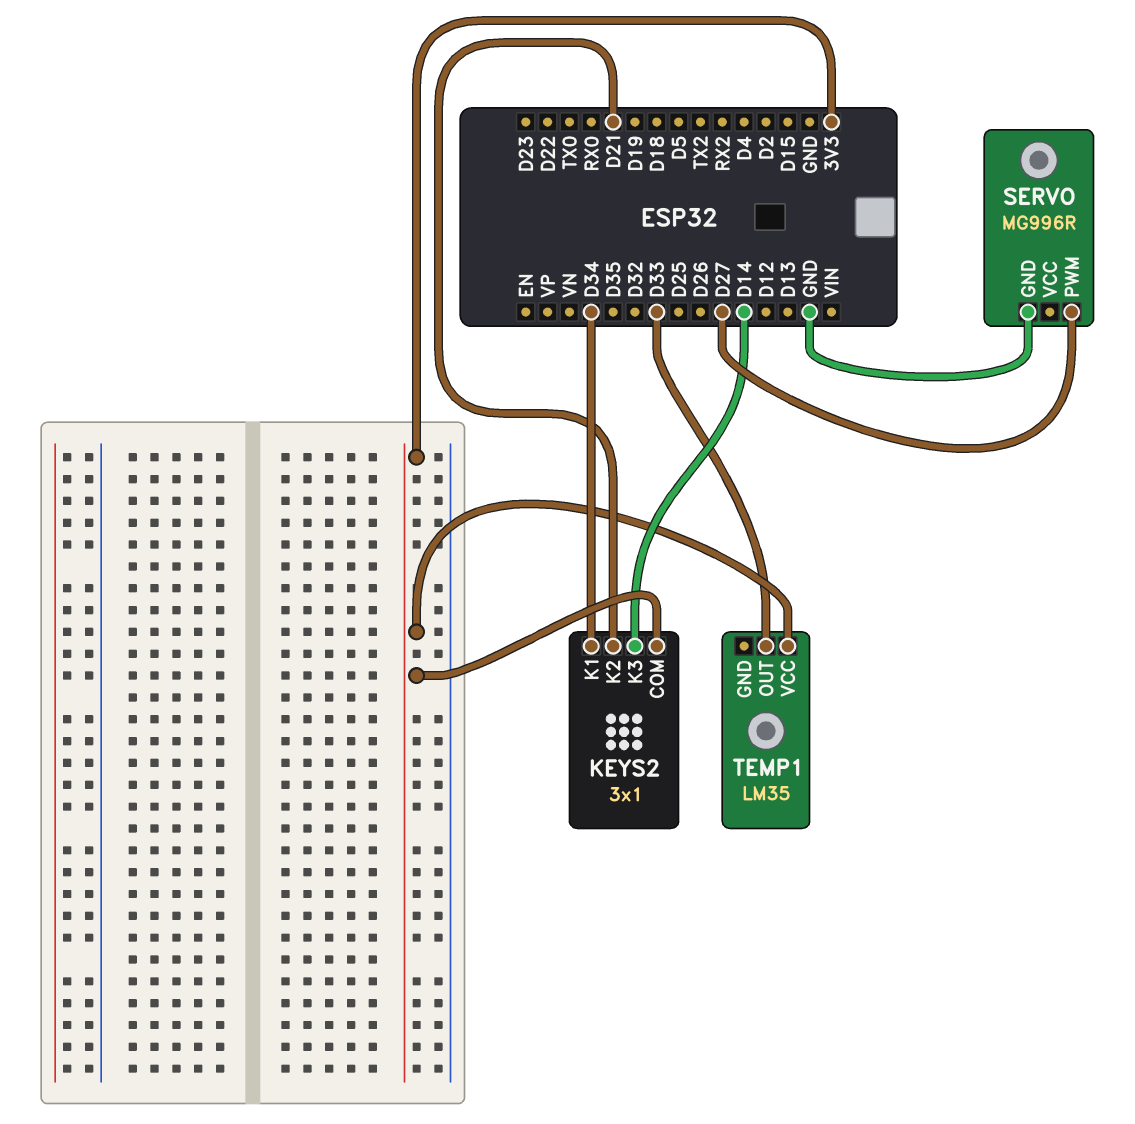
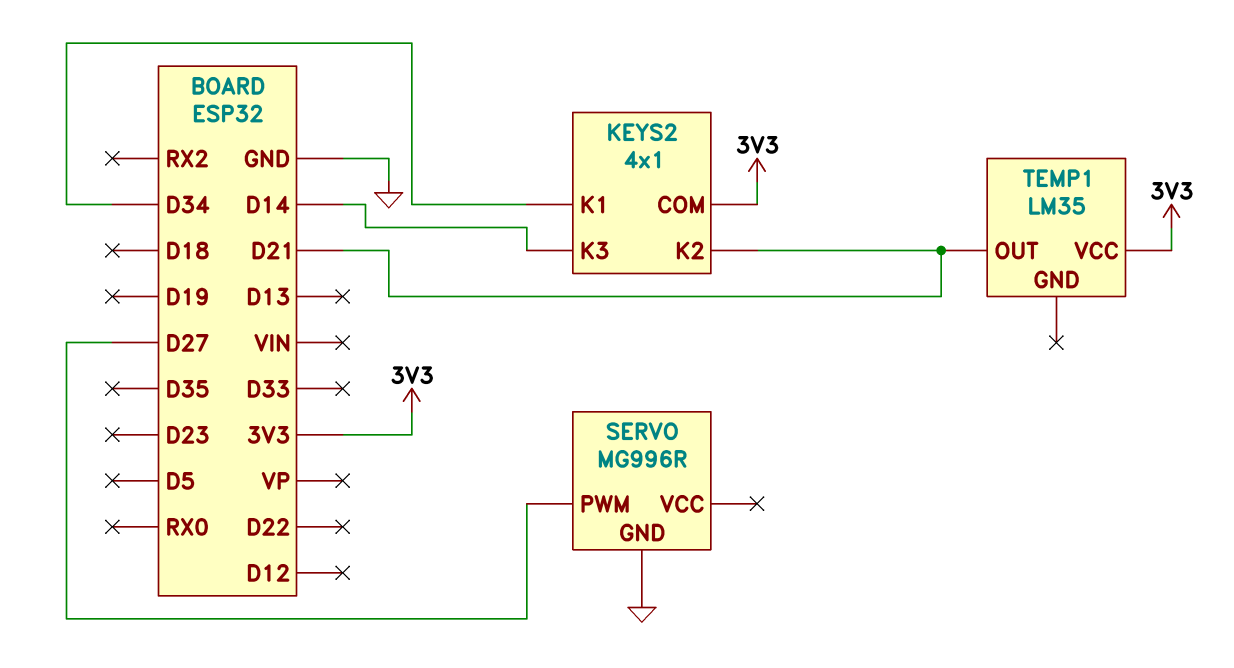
KEYS2: 3x1 -> 4x1
TEMP1 pin OUT: D33 -> D21

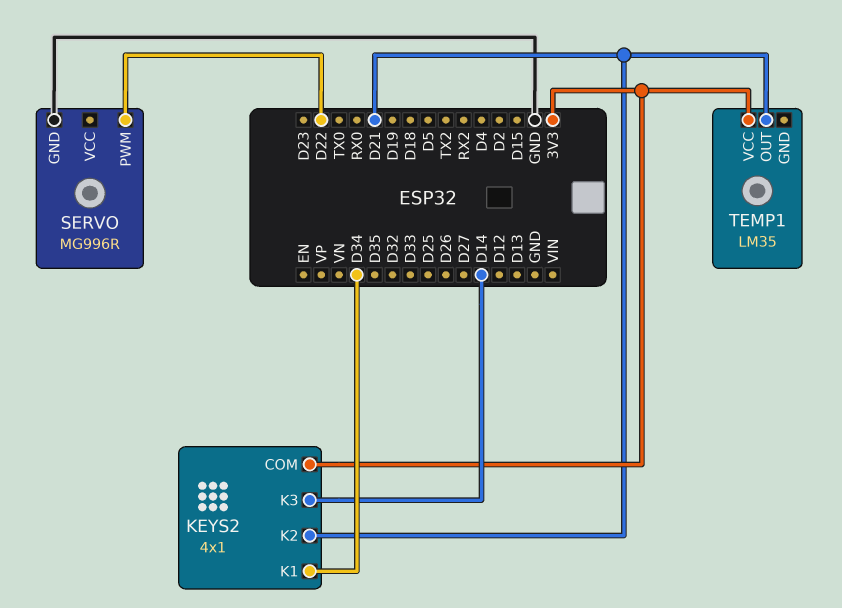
SERVO pin PWM: D27 -> D22

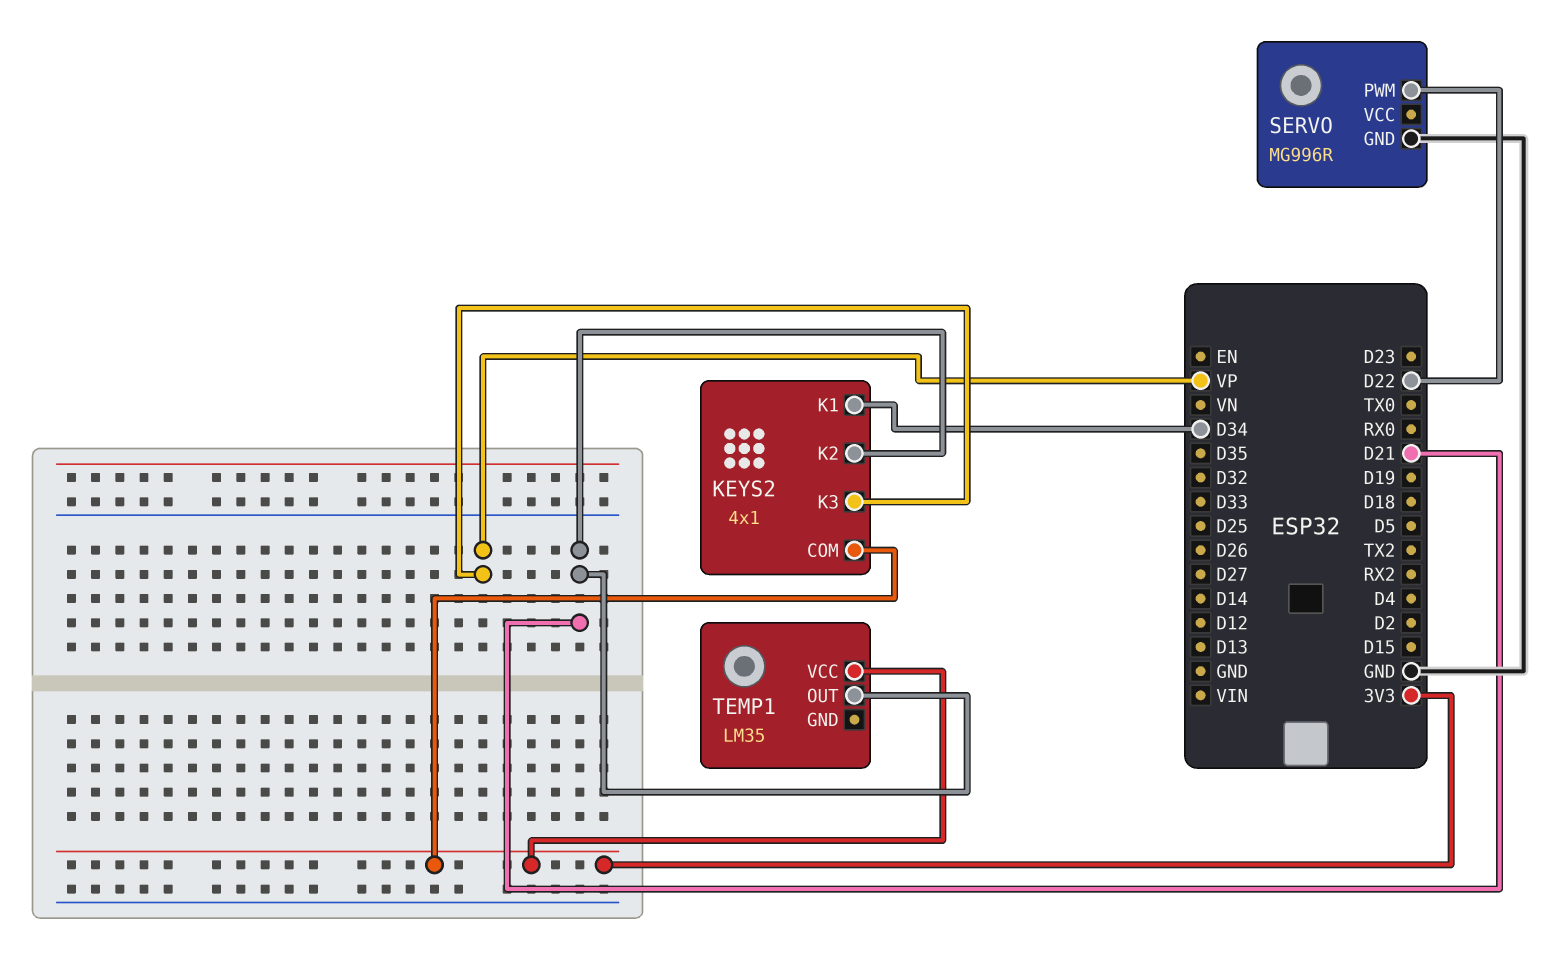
KEYS2 pin K3: D14 -> VP

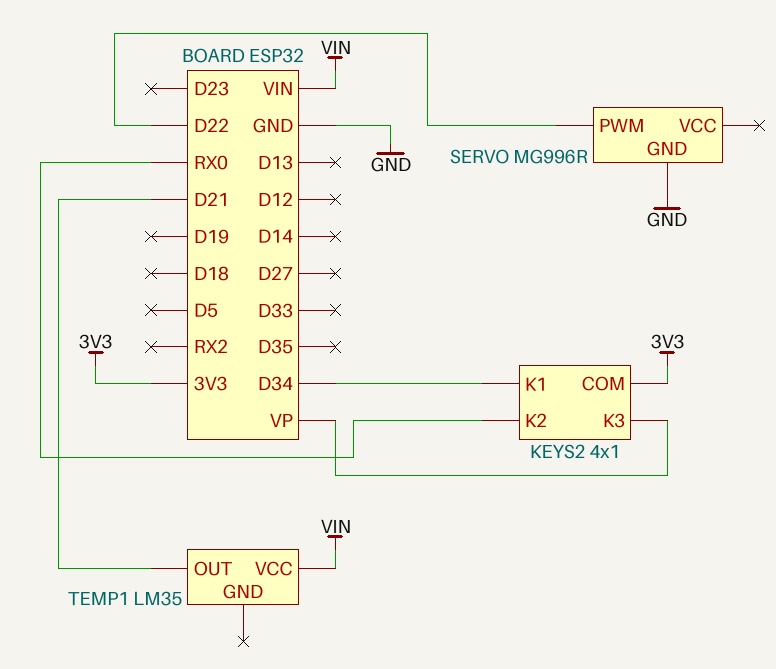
KEYS2 pin K2: D21 -> RX0
TEMP1 pin VCC: 3V3 -> VIN

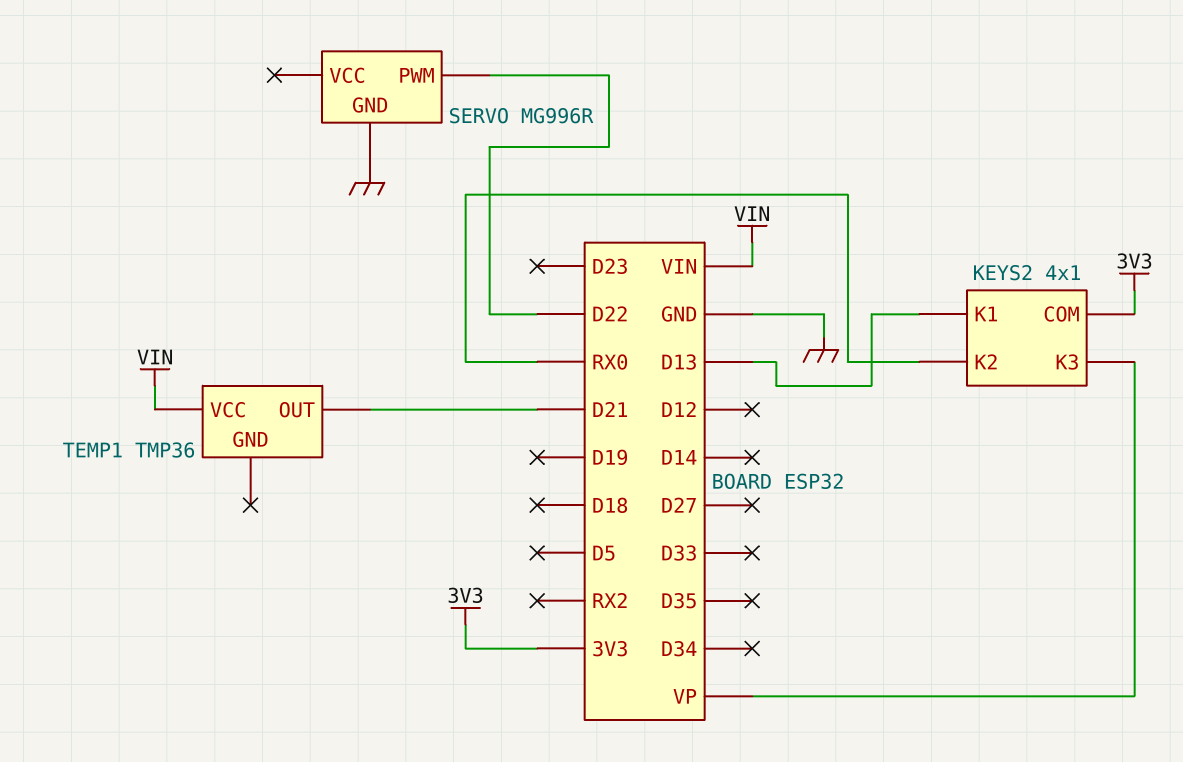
KEYS2 pin K1: D34 -> D13
TEMP1: LM35 -> TMP36

